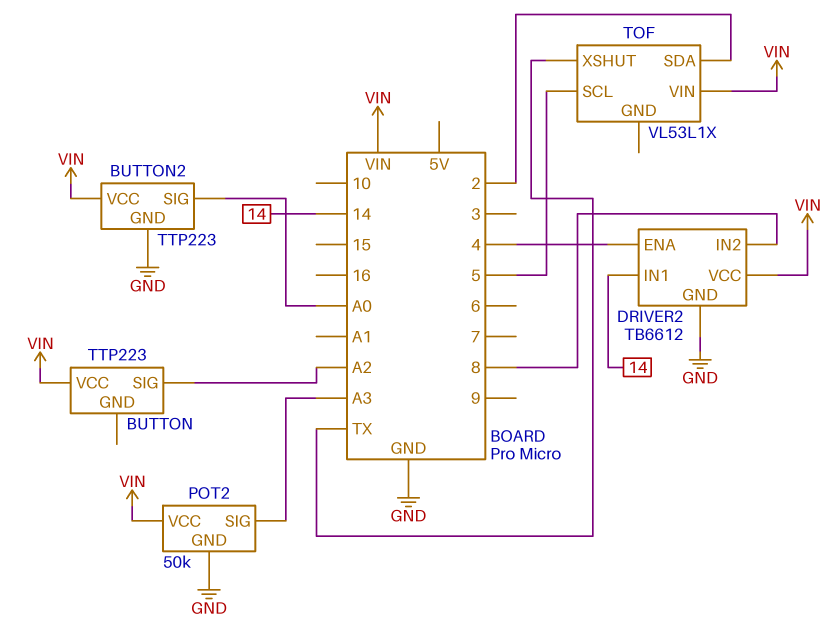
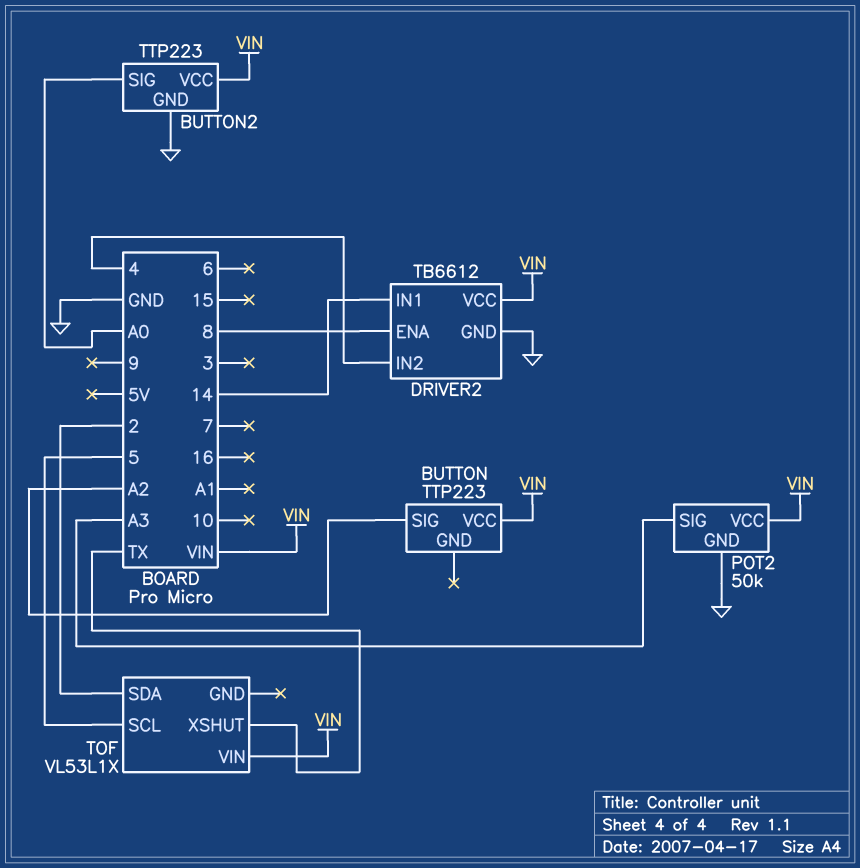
DRIVER2 pin ENA: 4 -> 8
DRIVER2 pin IN2: 8 -> 4

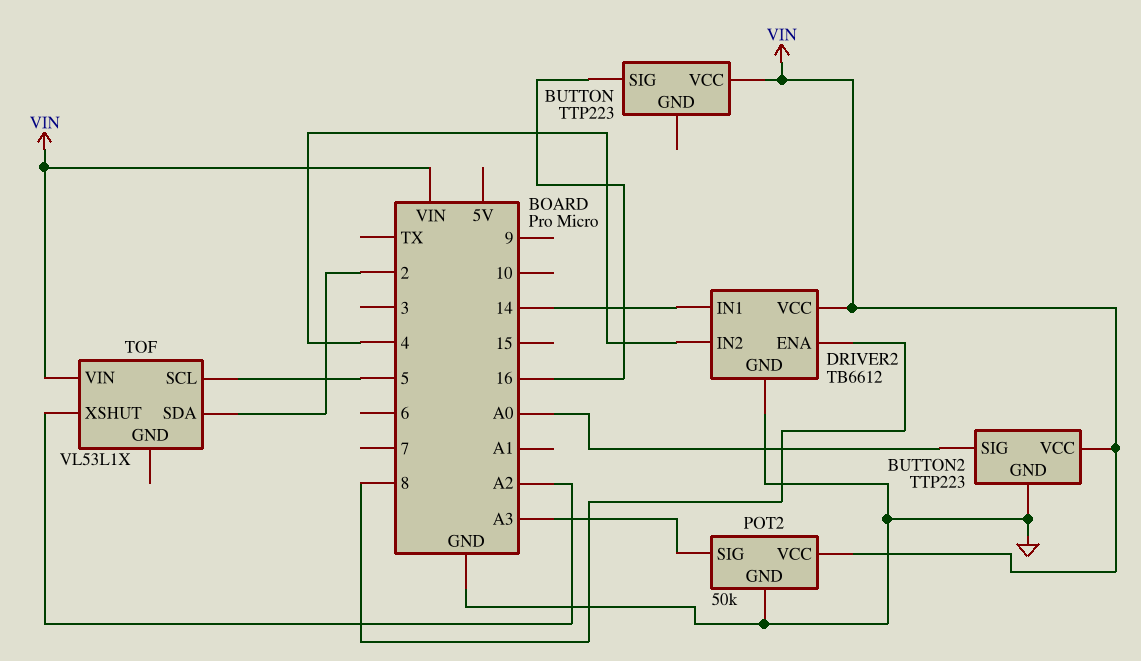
BUTTON pin SIG: A2 -> 16
TOF pin XSHUT: TX -> A2

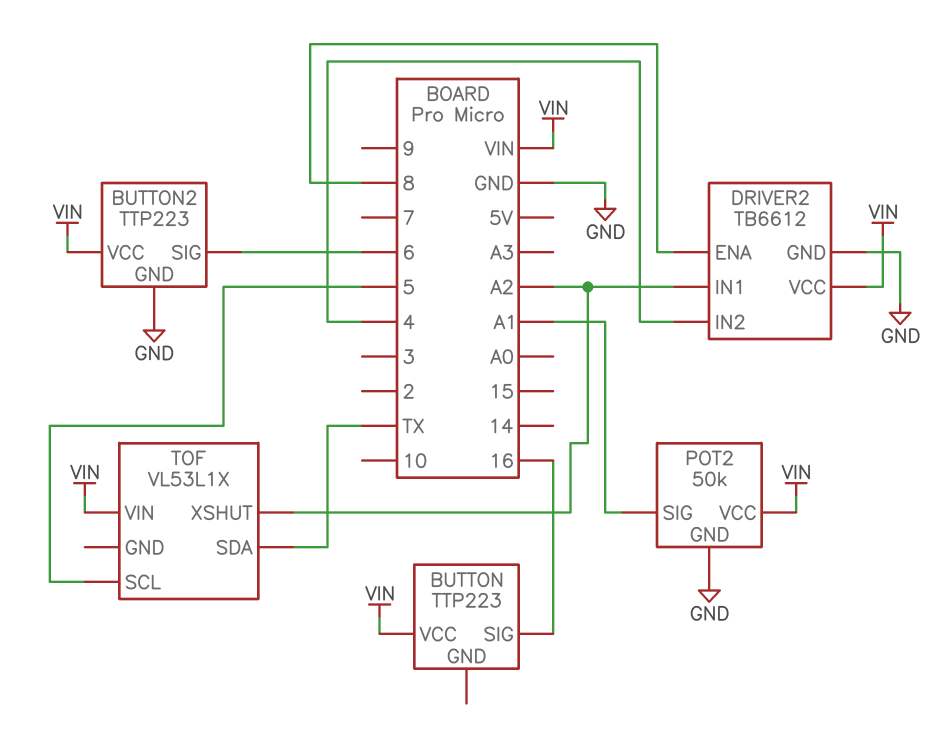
BUTTON2 pin SIG: A0 -> 6
DRIVER2 pin IN1: 14 -> A2
POT2 pin SIG: A3 -> A1
TOF pin SDA: 2 -> TX

